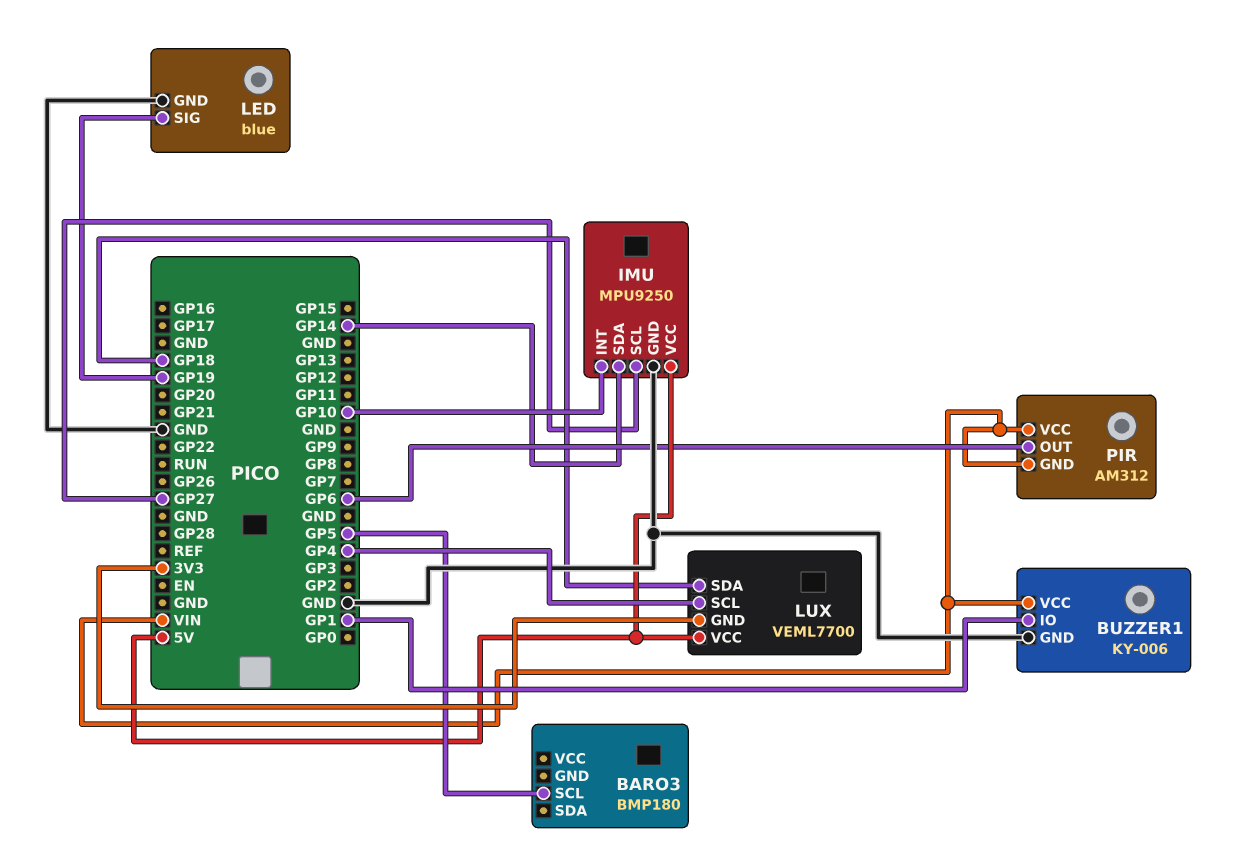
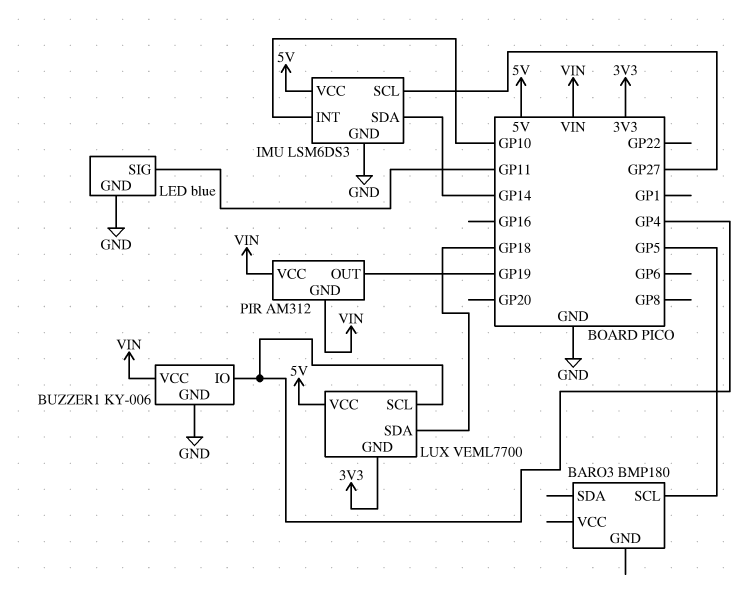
BUZZER1 pin IO: GP1 -> GP4
IMU: MPU9250 -> LSM6DS3
LED pin SIG: GP19 -> GP11
PIR pin OUT: GP6 -> GP19

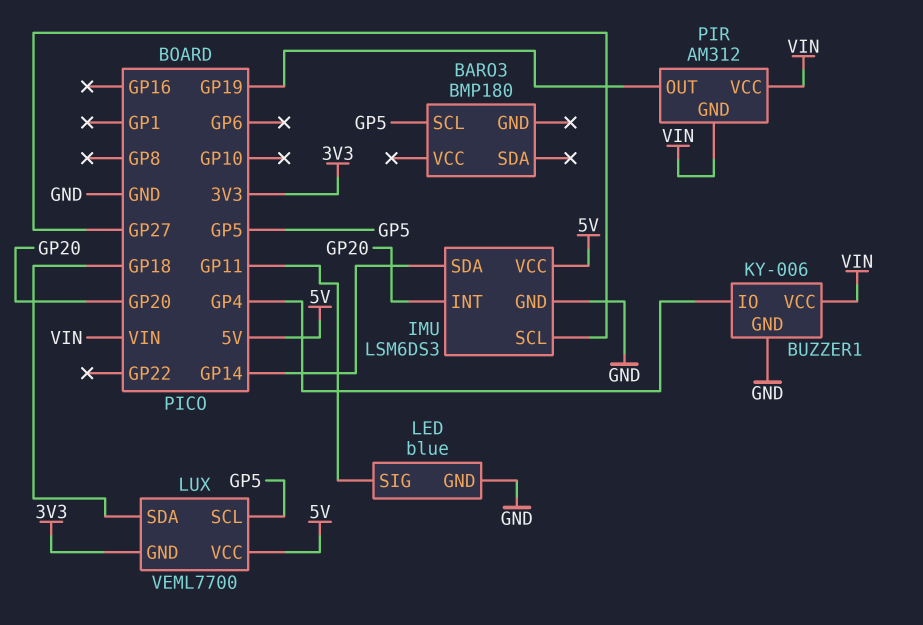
IMU pin INT: GP10 -> GP20
LUX pin SCL: GP4 -> GP5

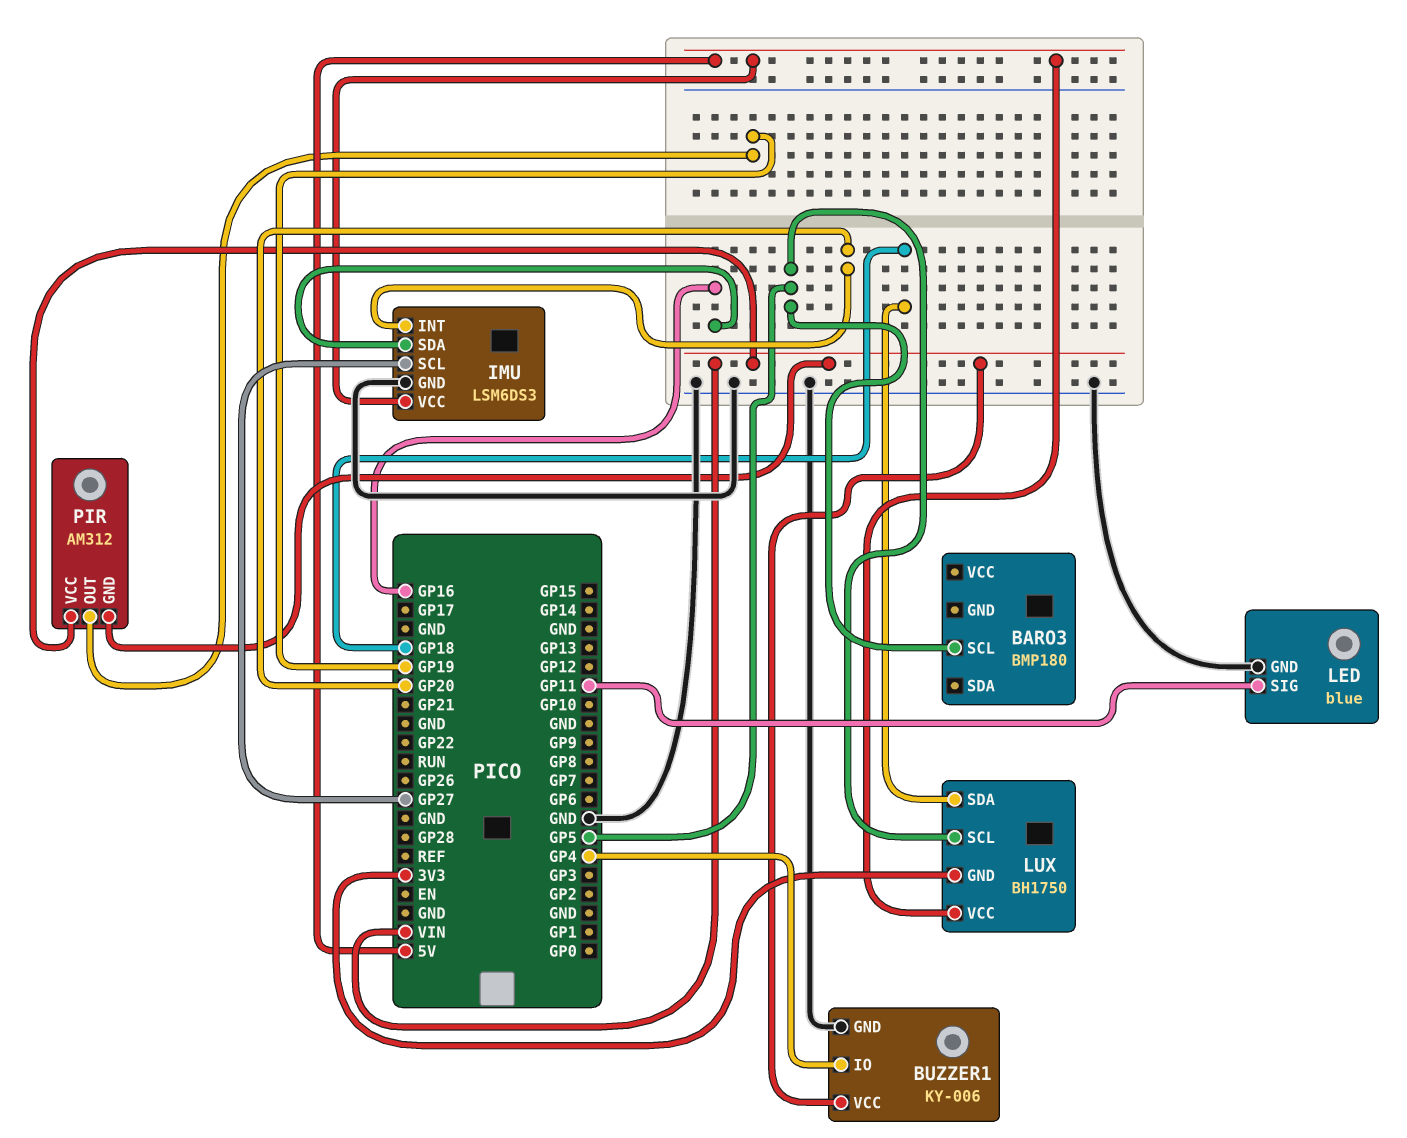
IMU pin SDA: GP14 -> GP16
LUX: VEML7700 -> BH1750

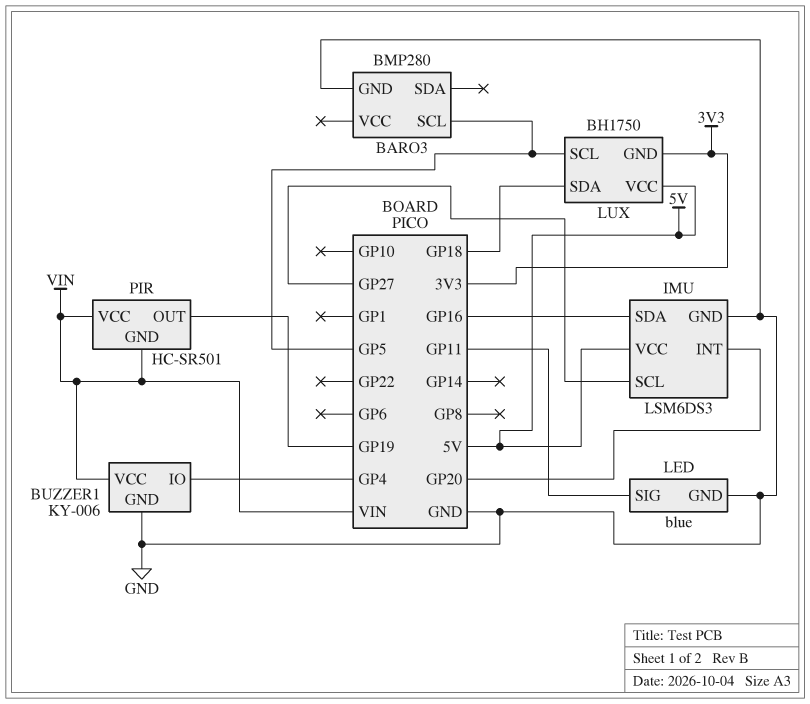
BARO3: BMP180 -> BMP280
BARO3 pin GND: none -> GND
PIR: AM312 -> HC-SR501

